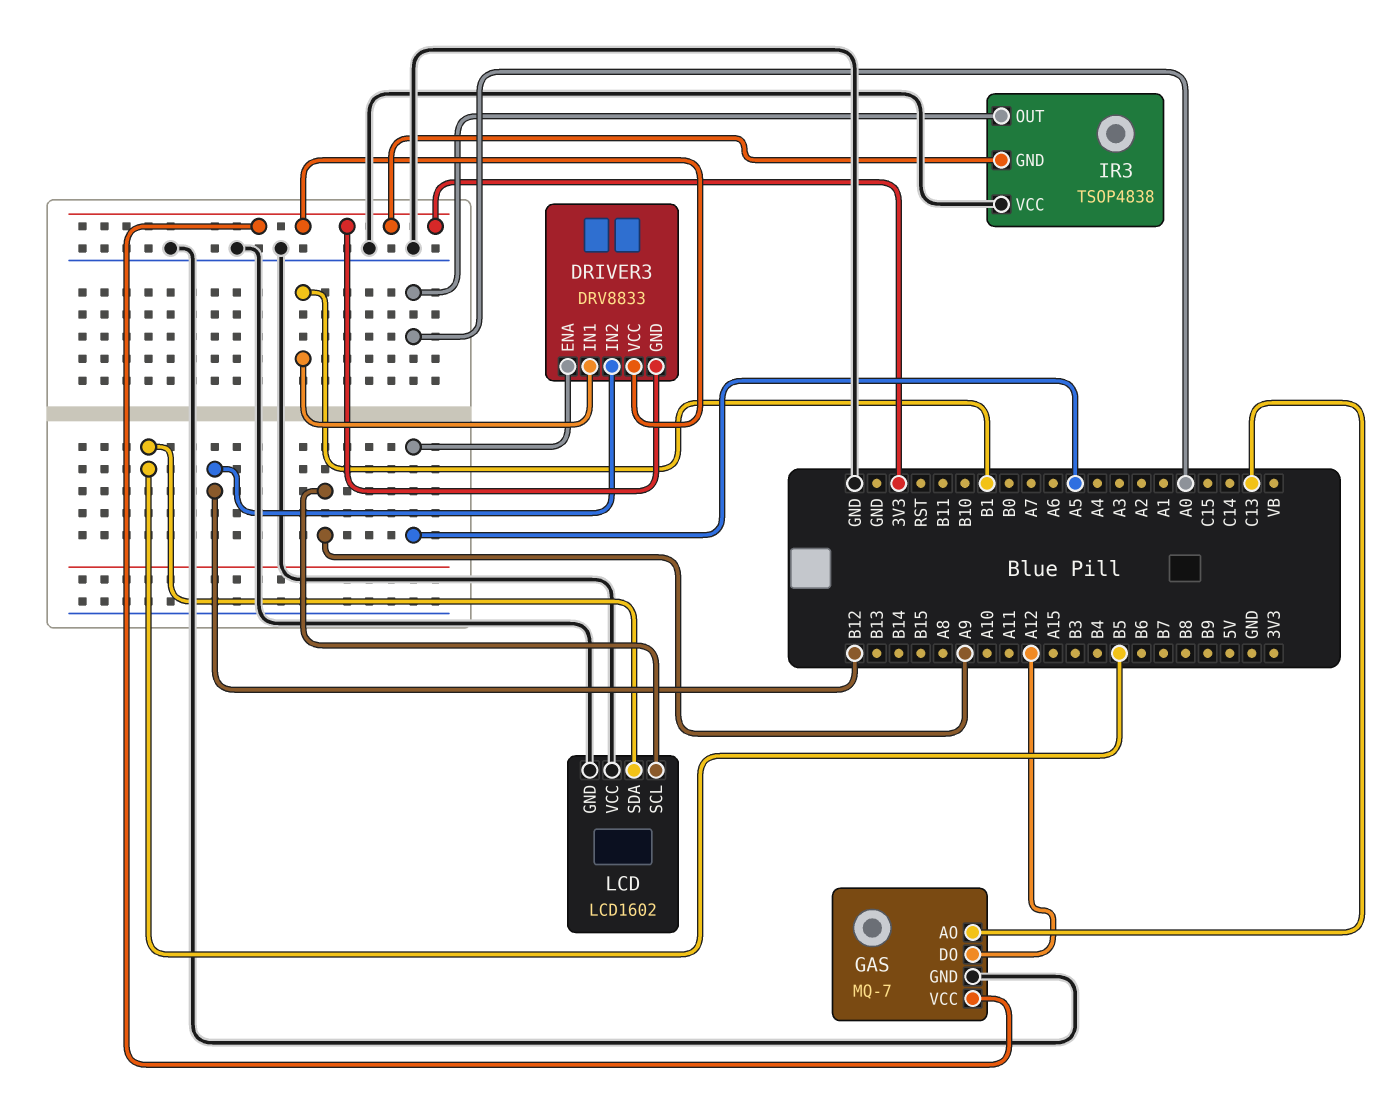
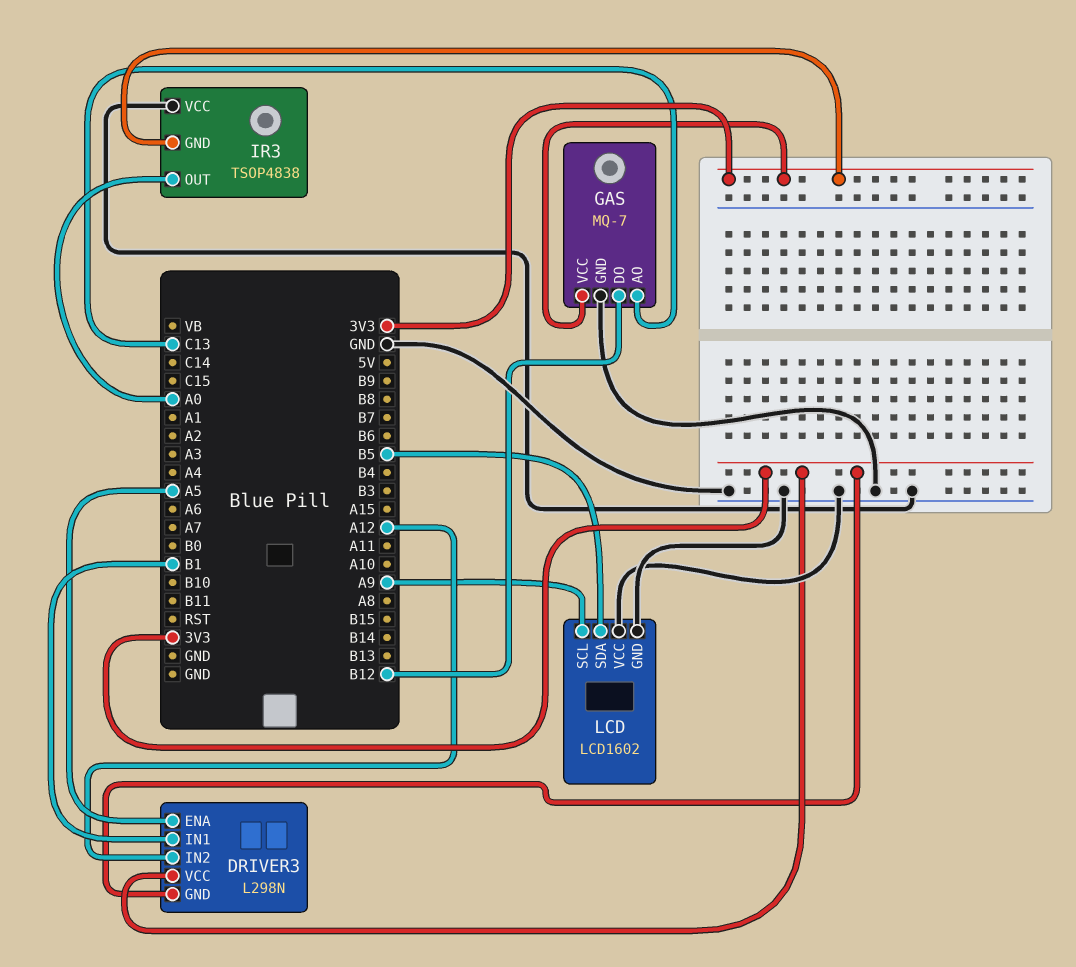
DRIVER3: DRV8833 -> L298N
DRIVER3 pin IN2: B12 -> A12
GAS pin DO: A12 -> B12

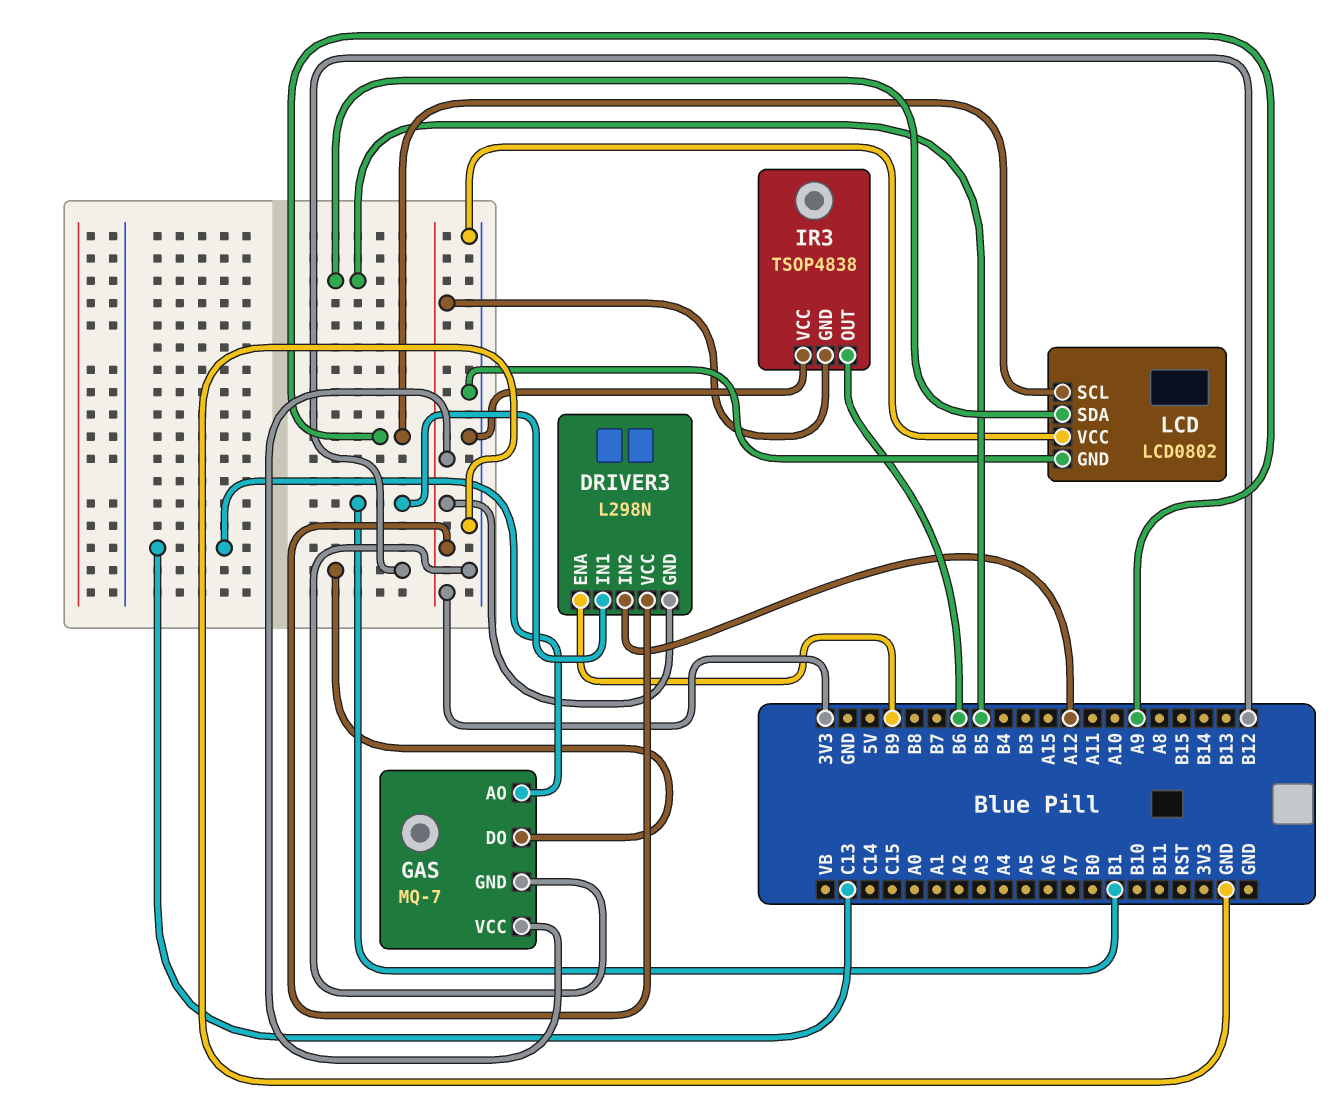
DRIVER3 pin ENA: A5 -> B9
IR3 pin OUT: A0 -> B6
LCD: LCD1602 -> LCD0802

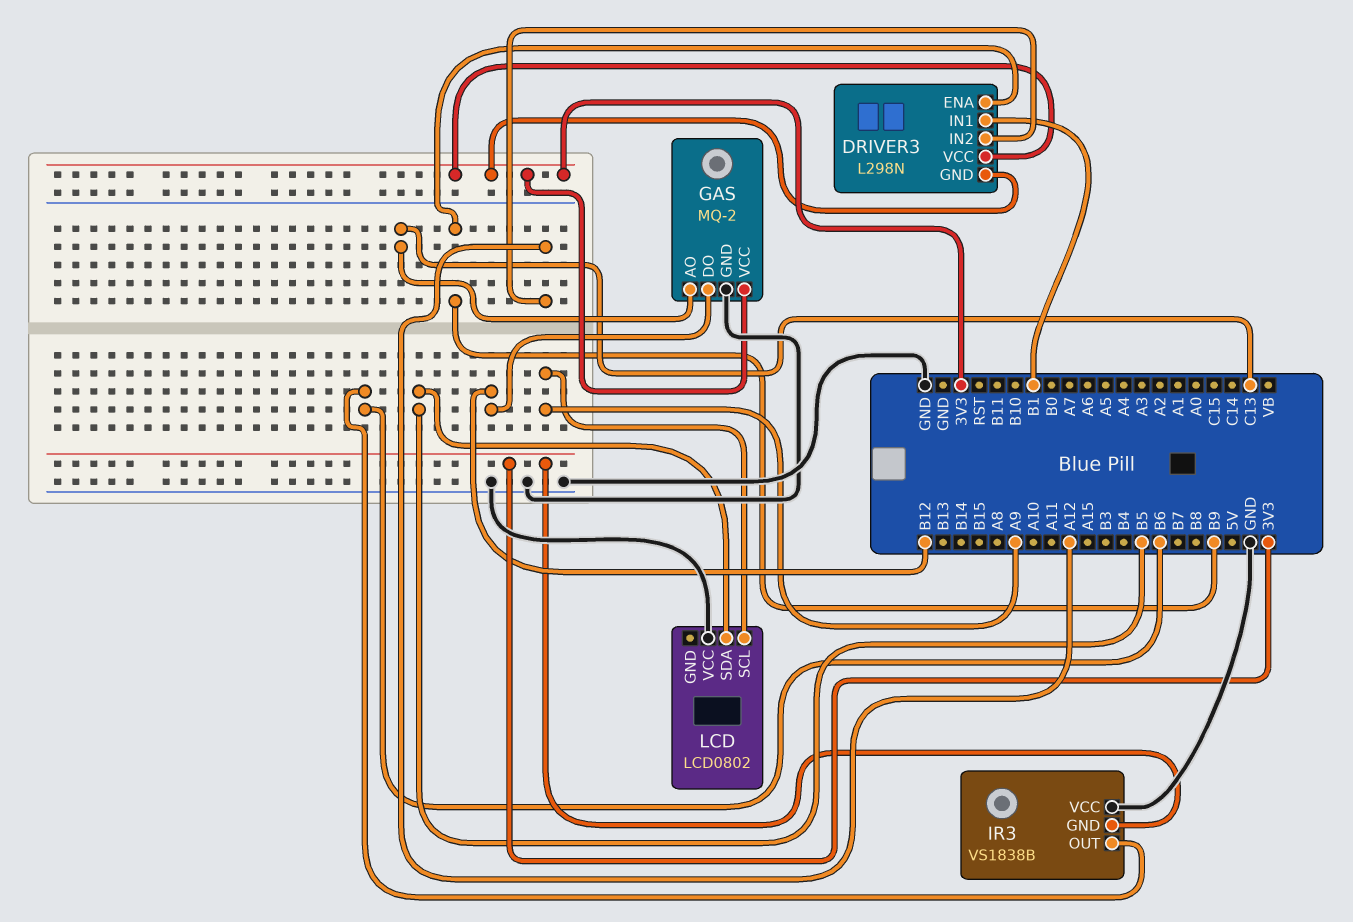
GAS: MQ-7 -> MQ-2
IR3: TSOP4838 -> VS1838B
LCD pin GND: GND -> none

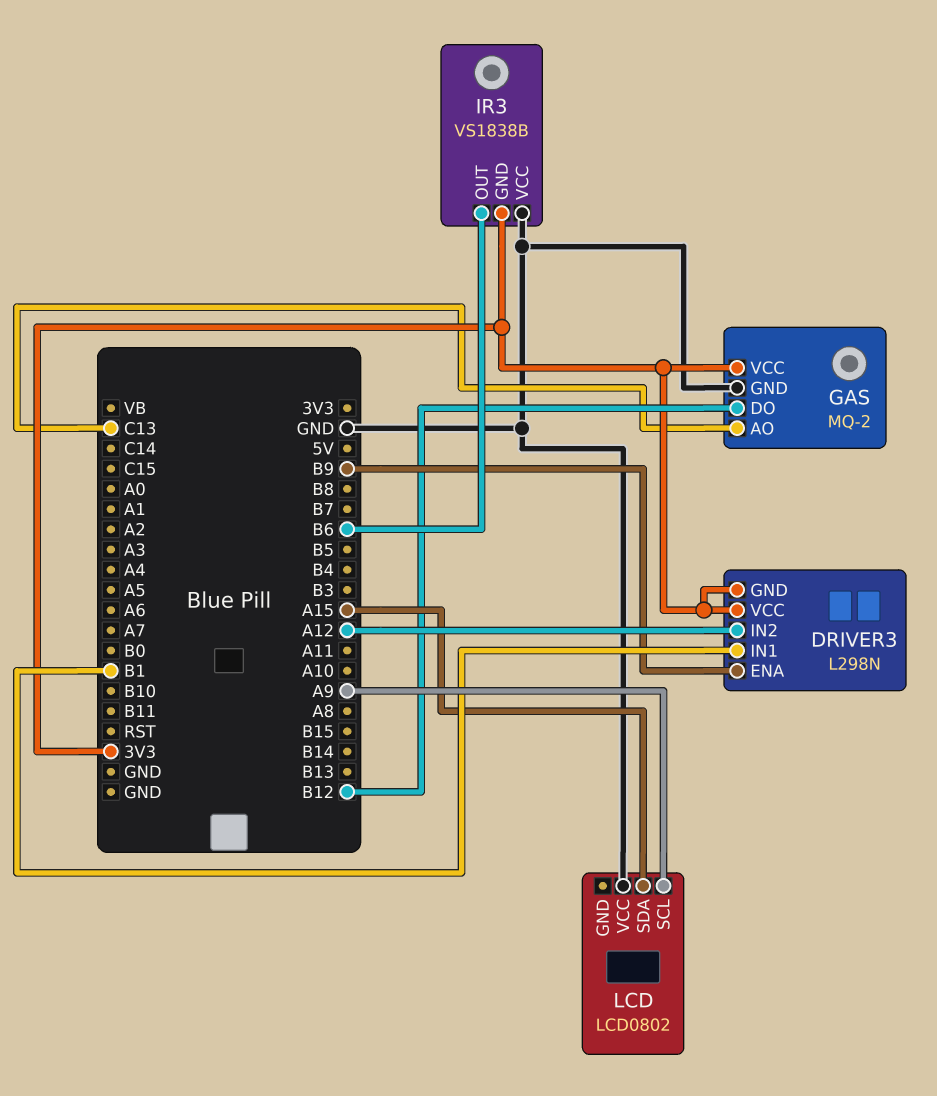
LCD pin SDA: B5 -> A15

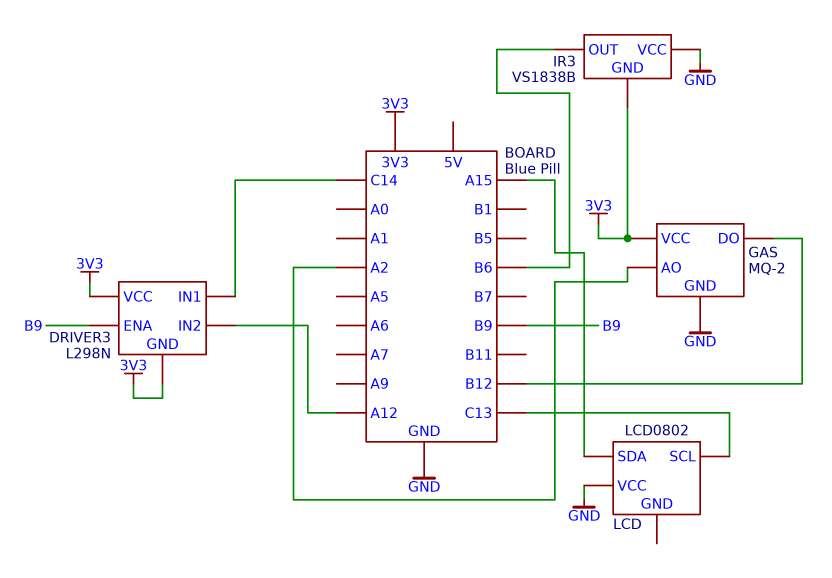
DRIVER3 pin IN1: B1 -> C14
GAS pin AO: C13 -> A2
LCD pin SCL: A9 -> C13

